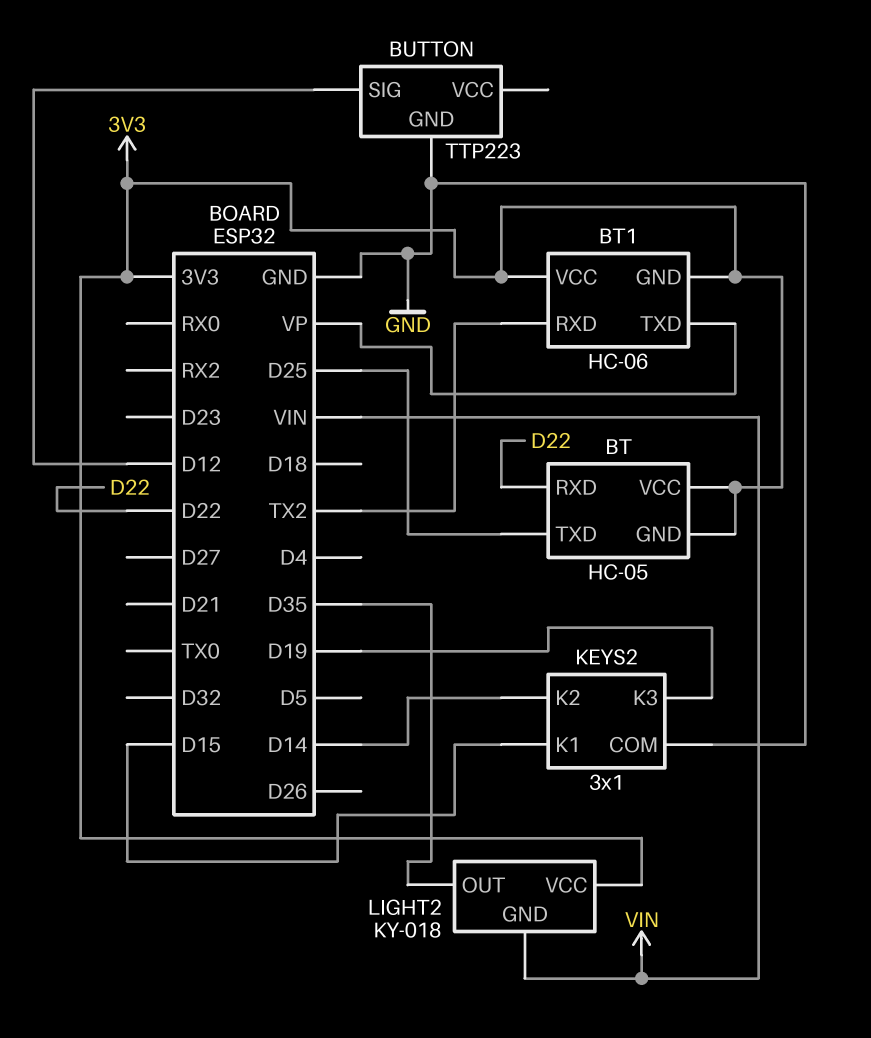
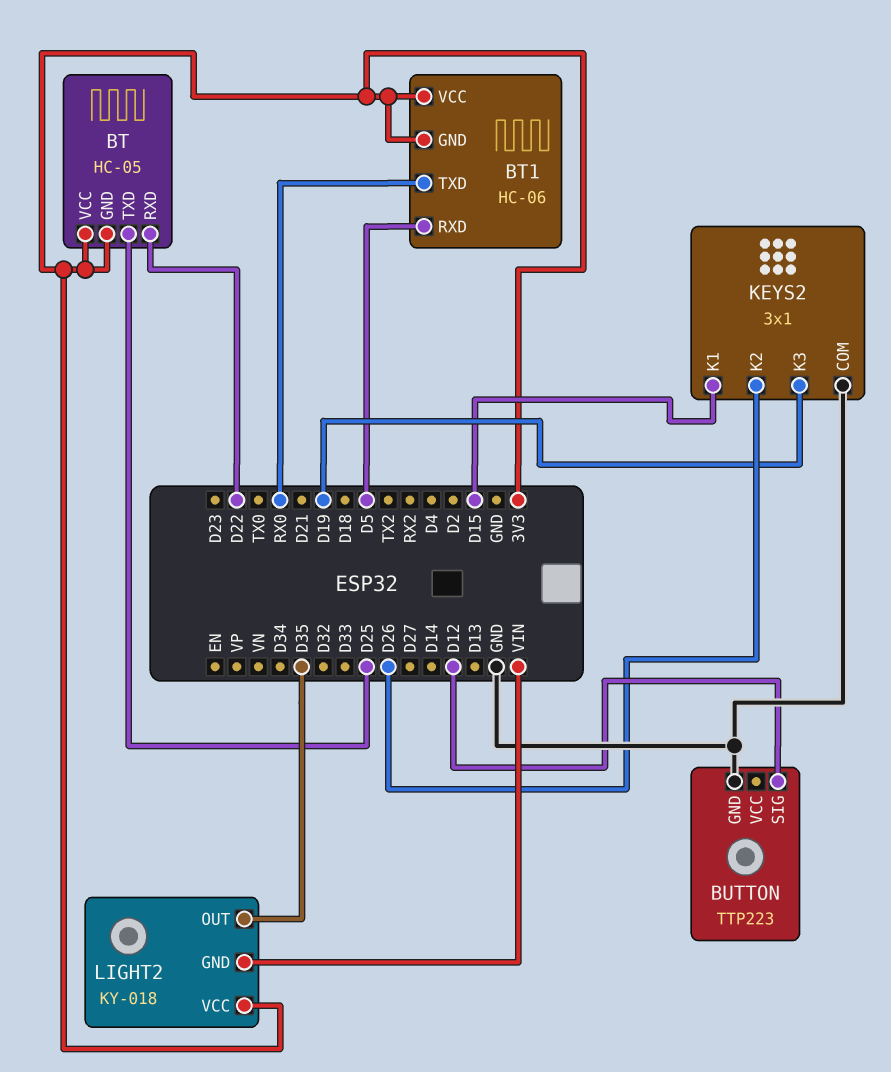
BT1 pin RXD: TX2 -> D5
BT1 pin TXD: VP -> RX0
KEYS2 pin K2: D14 -> D26

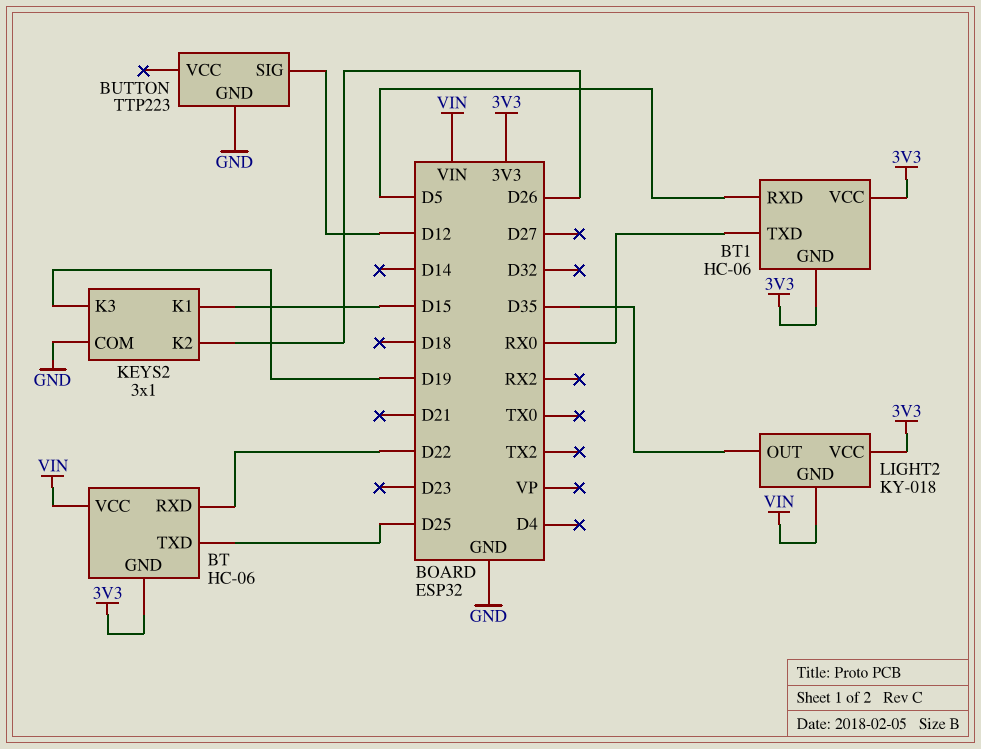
BT: HC-05 -> HC-06
BT pin VCC: 3V3 -> VIN

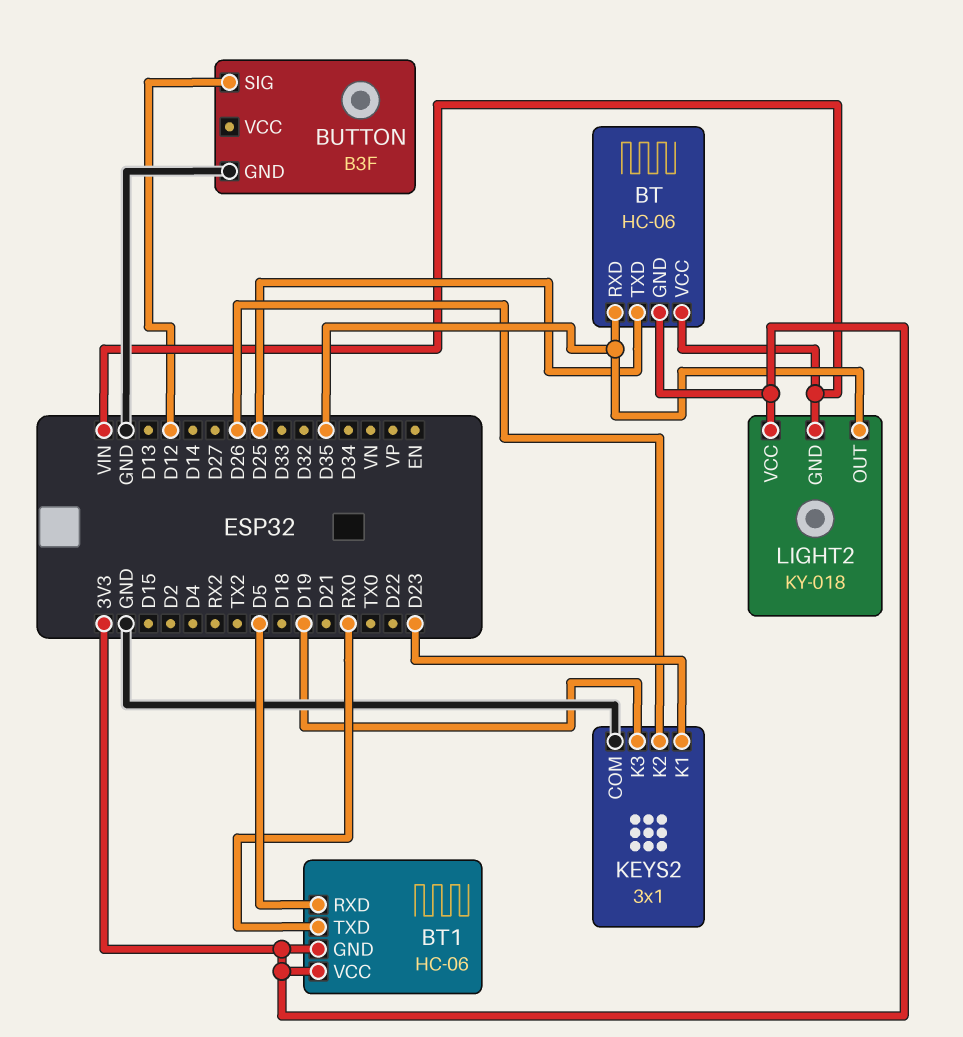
BT pin RXD: D22 -> D35
BUTTON: TTP223 -> B3F
KEYS2 pin K1: D15 -> D23

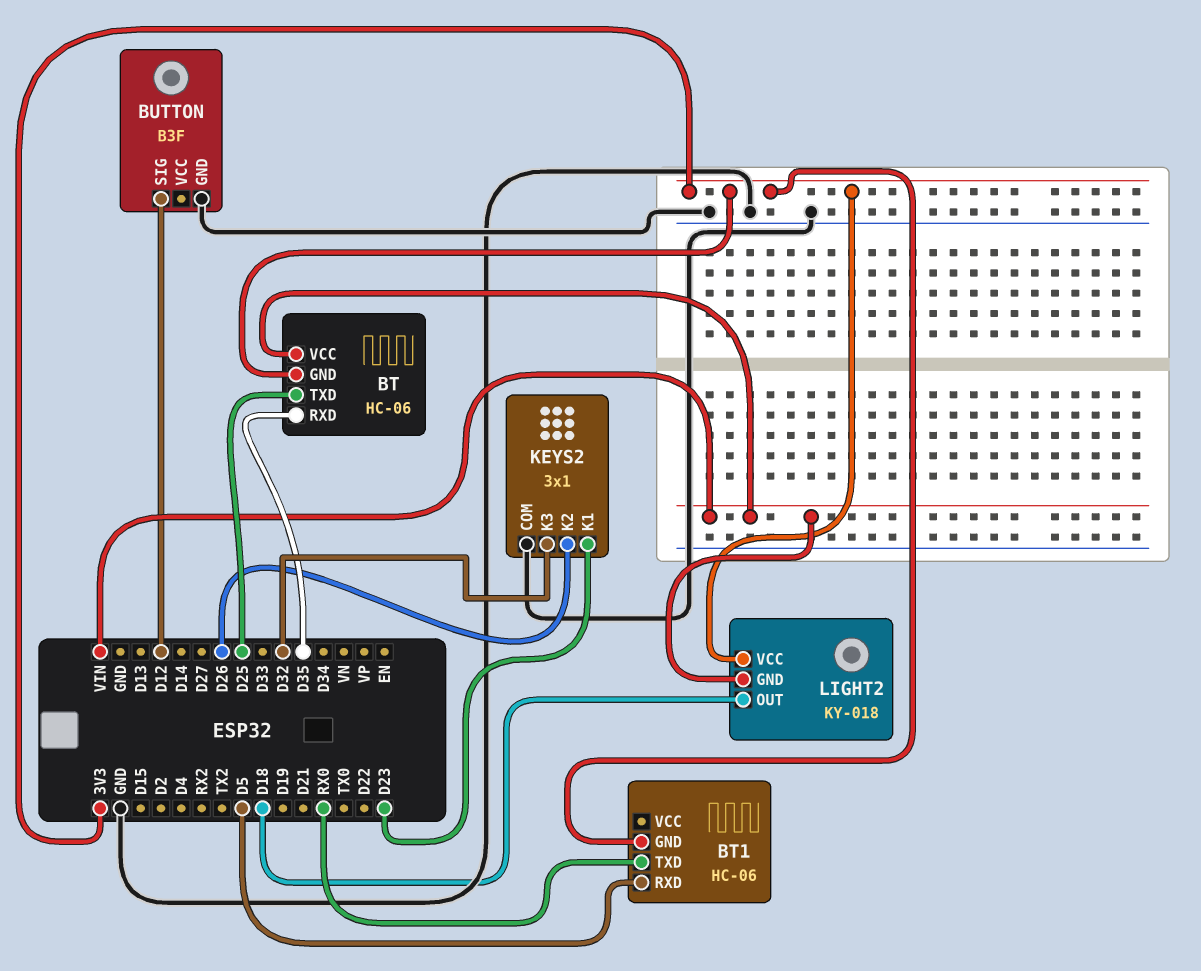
BT1 pin VCC: 3V3 -> none
KEYS2 pin K3: D19 -> D32
LIGHT2 pin OUT: D35 -> D18

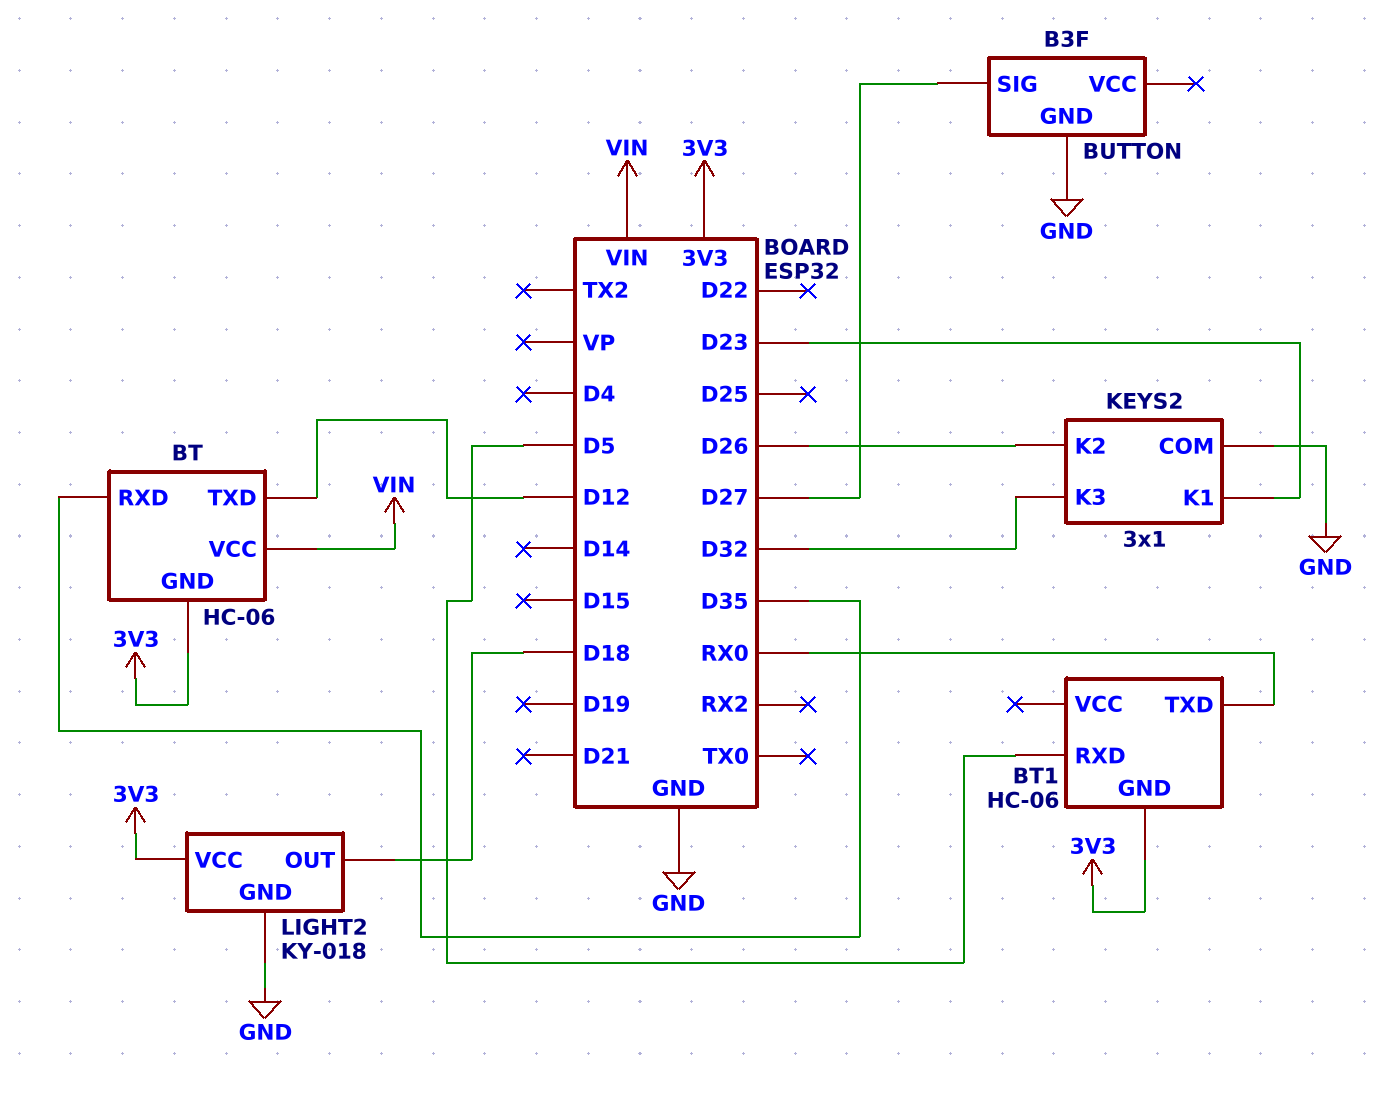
BT pin TXD: D25 -> D12
BUTTON pin SIG: D12 -> D27
LIGHT2 pin GND: VIN -> GND

